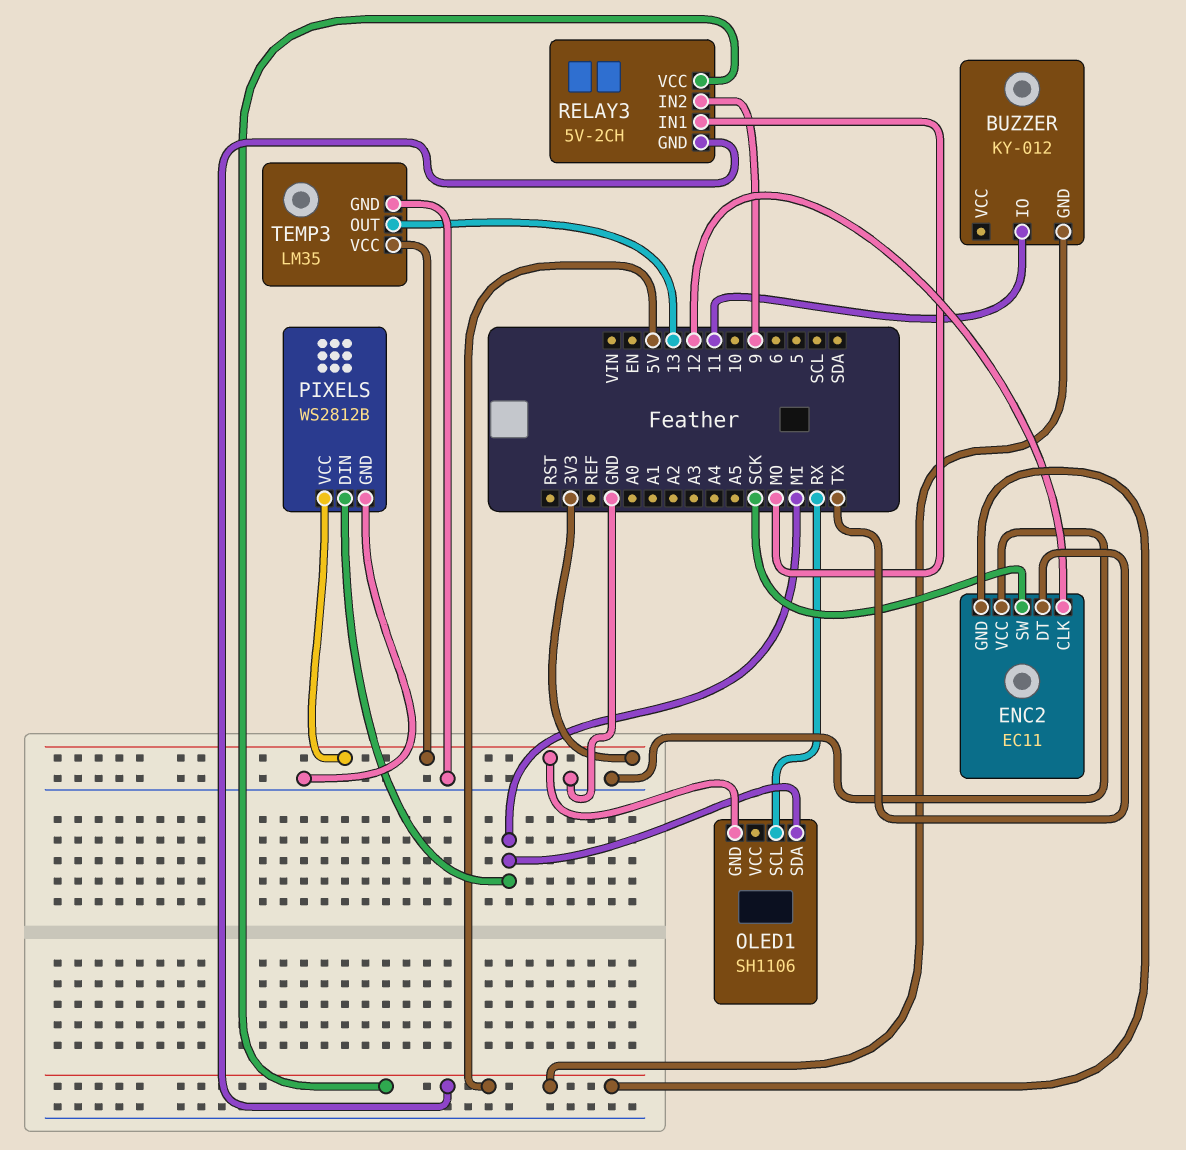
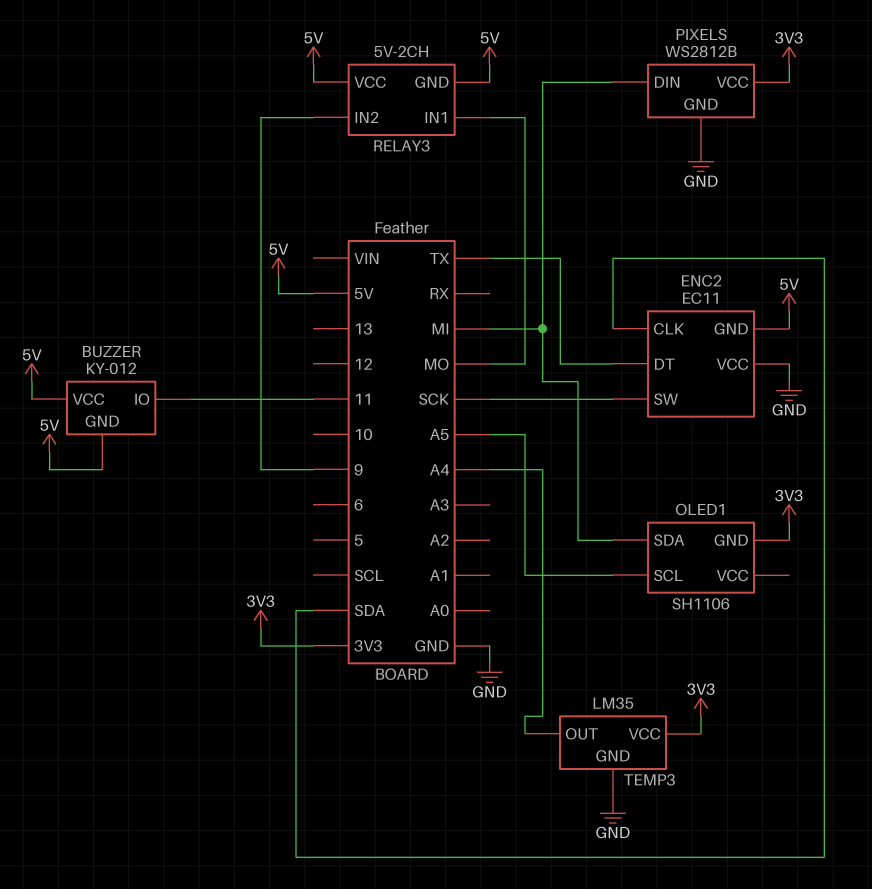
BUZZER pin VCC: none -> 5V
ENC2 pin CLK: 12 -> SDA
OLED1 pin SCL: RX -> A5
TEMP3 pin OUT: 13 -> A4

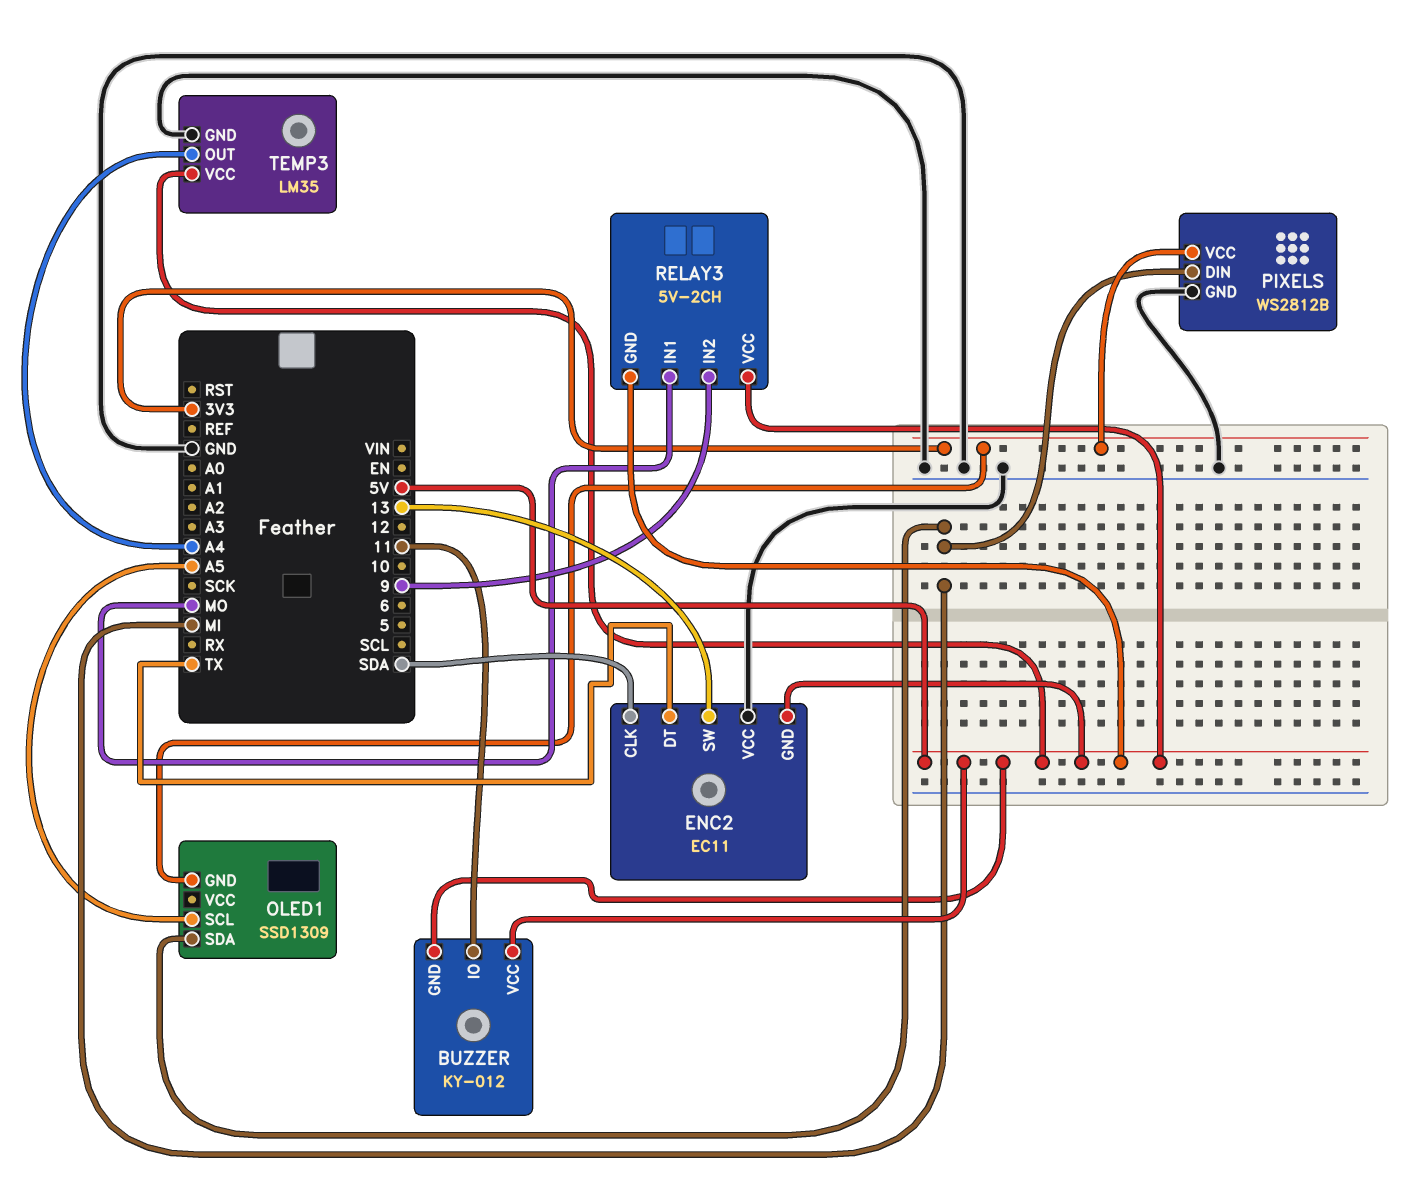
ENC2 pin SW: SCK -> 13
OLED1: SH1106 -> SSD1309
TEMP3 pin VCC: 3V3 -> 5V

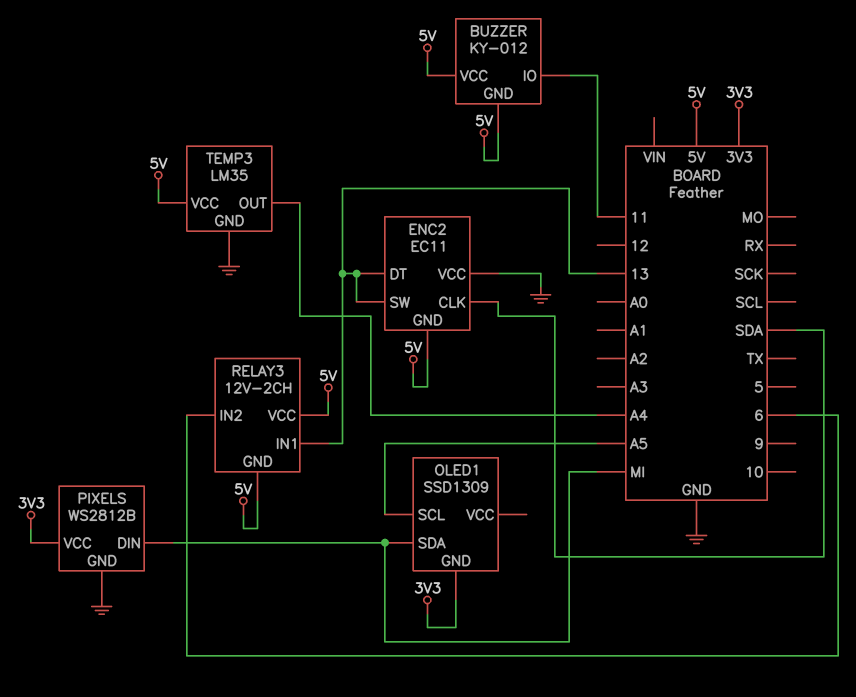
ENC2 pin DT: TX -> 13
RELAY3: 5V-2CH -> 12V-2CH
RELAY3 pin IN1: MO -> 13
RELAY3 pin IN2: 9 -> 6

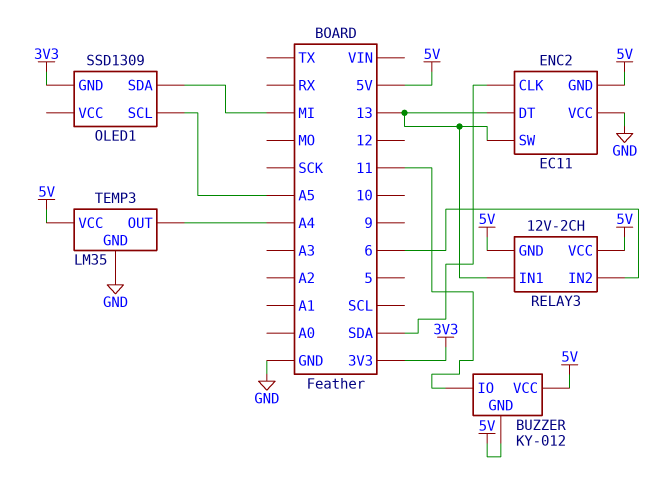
PIXELS: WS2812B -> none
PIXELS pin DIN: MI -> none
PIXELS pin GND: GND -> none
PIXELS pin VCC: 3V3 -> none

